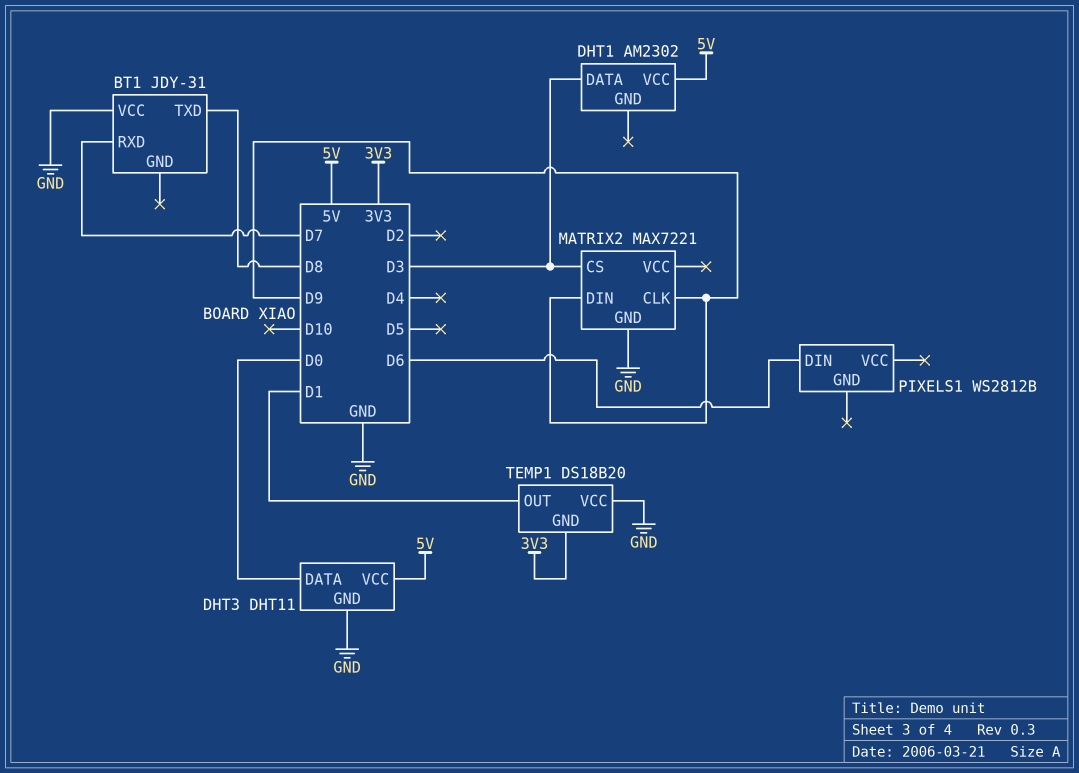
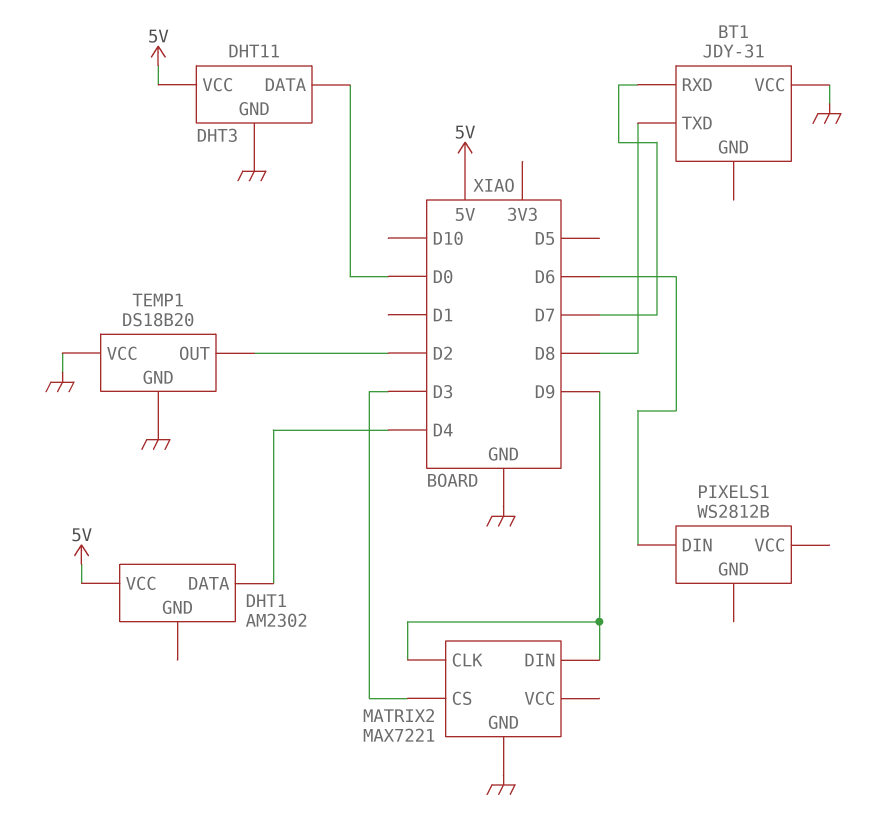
DHT1 pin DATA: D3 -> D4
TEMP1 pin GND: 3V3 -> GND
TEMP1 pin OUT: D1 -> D2

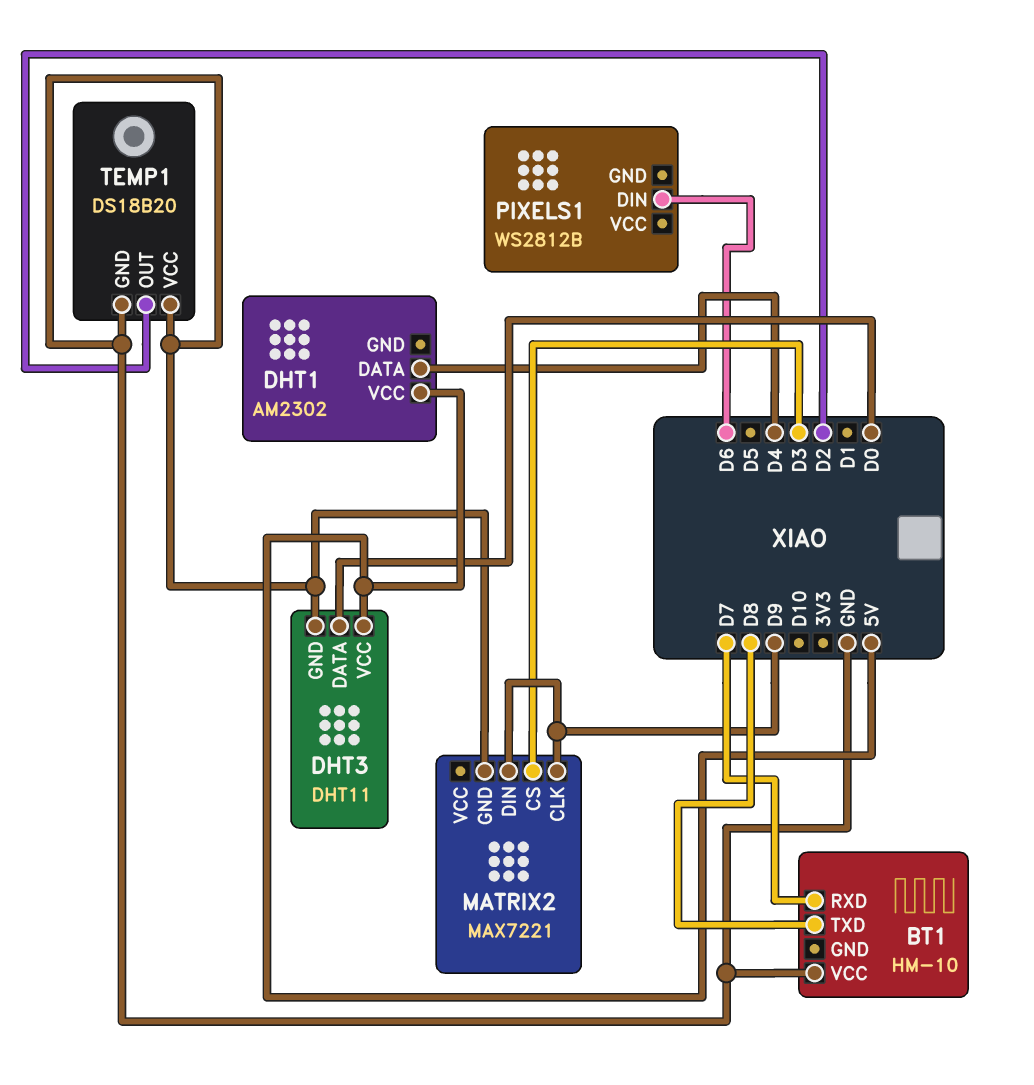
BT1: JDY-31 -> HM-10

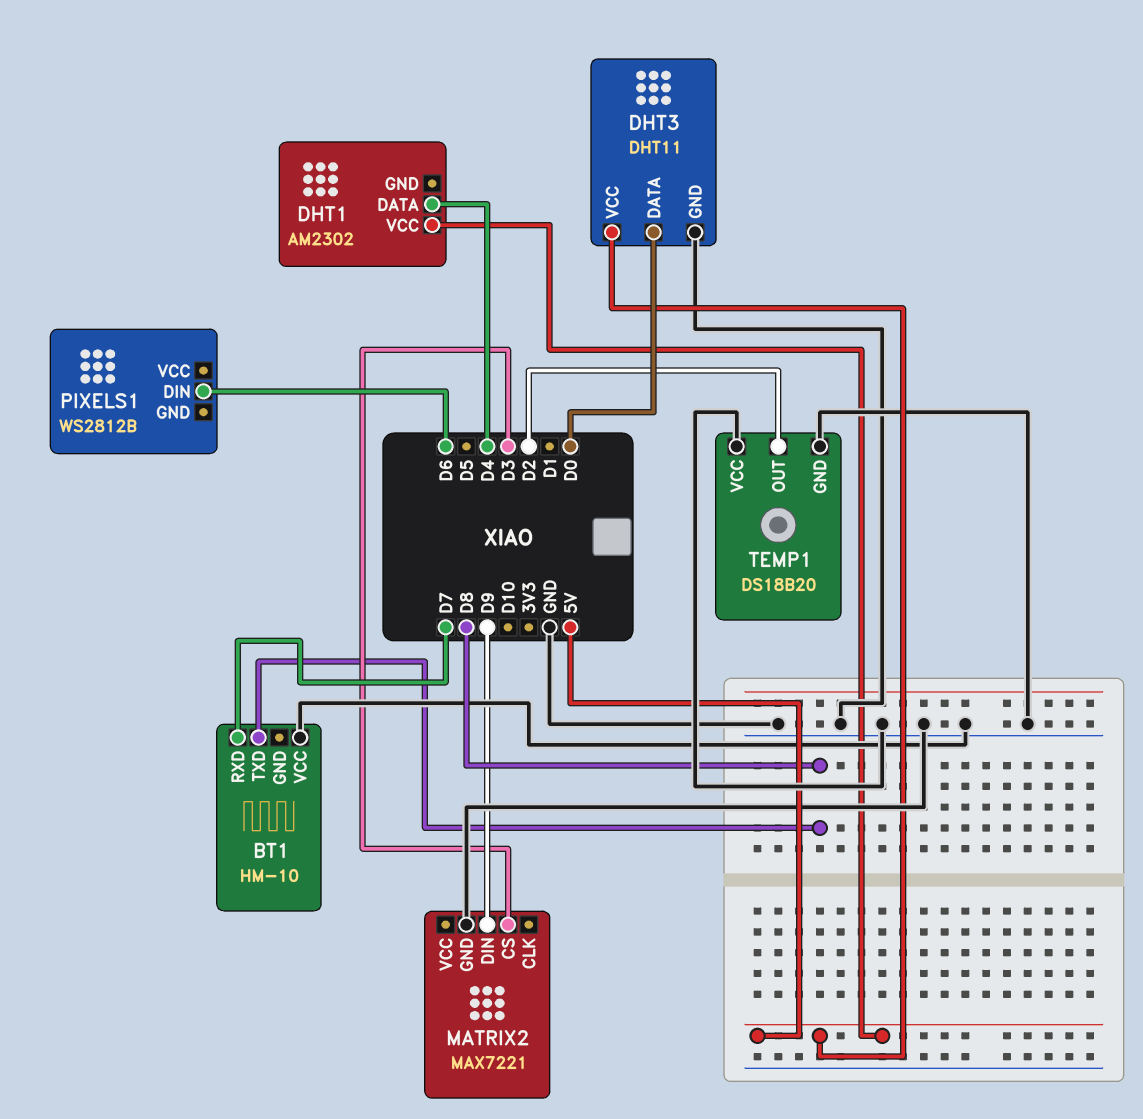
MATRIX2 pin CLK: D9 -> none

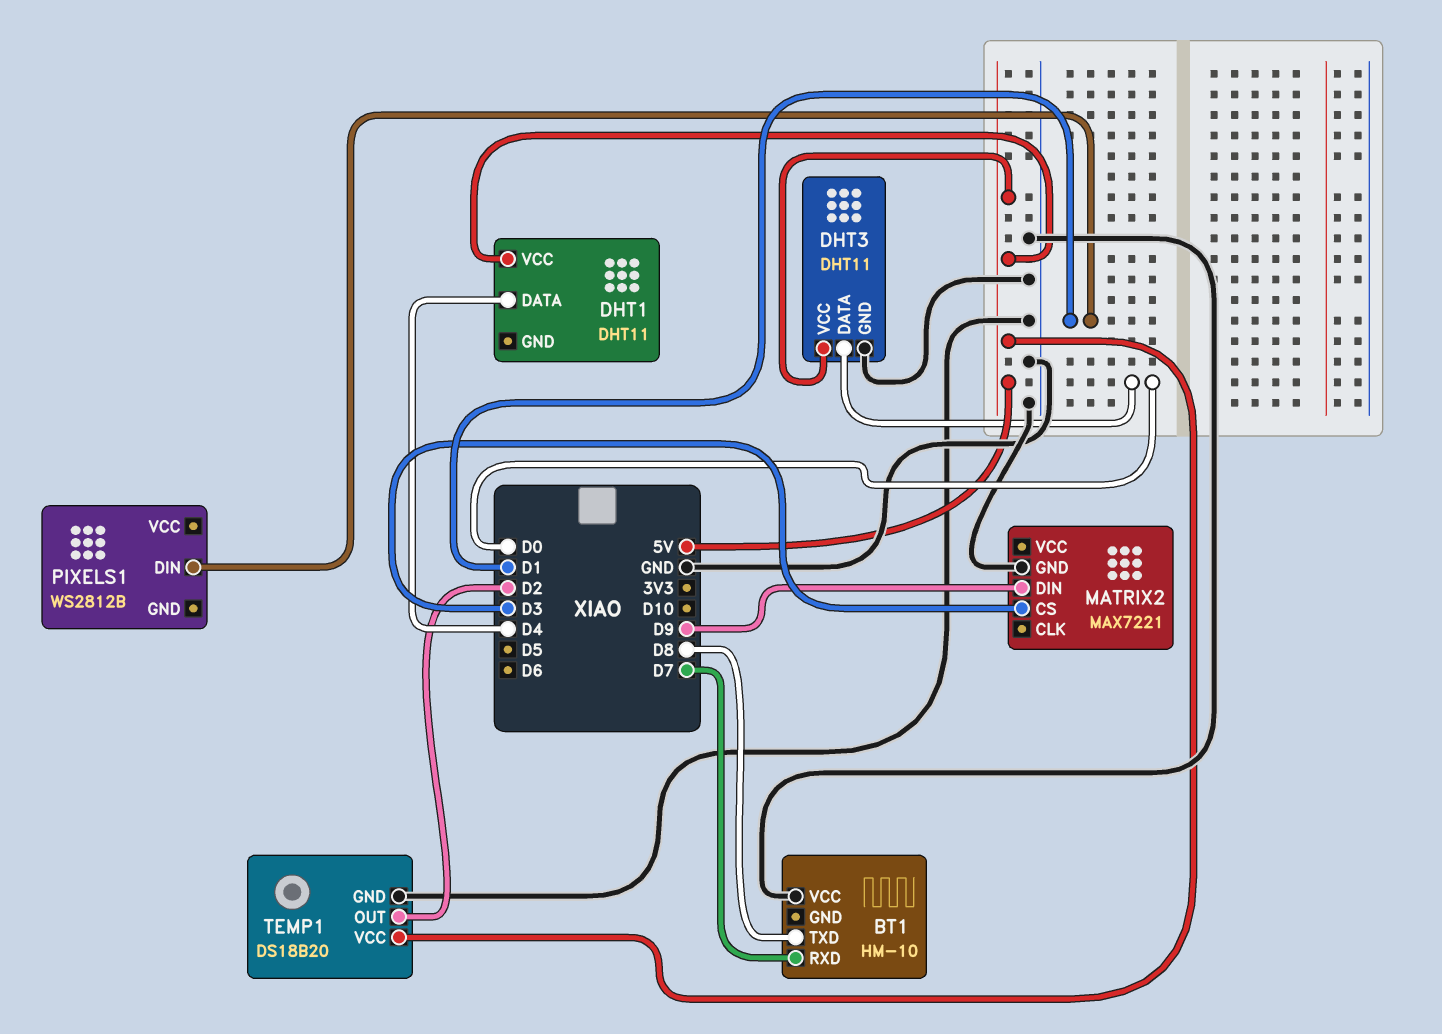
DHT1: AM2302 -> DHT11
PIXELS1 pin DIN: D6 -> D1
TEMP1 pin VCC: GND -> 5V

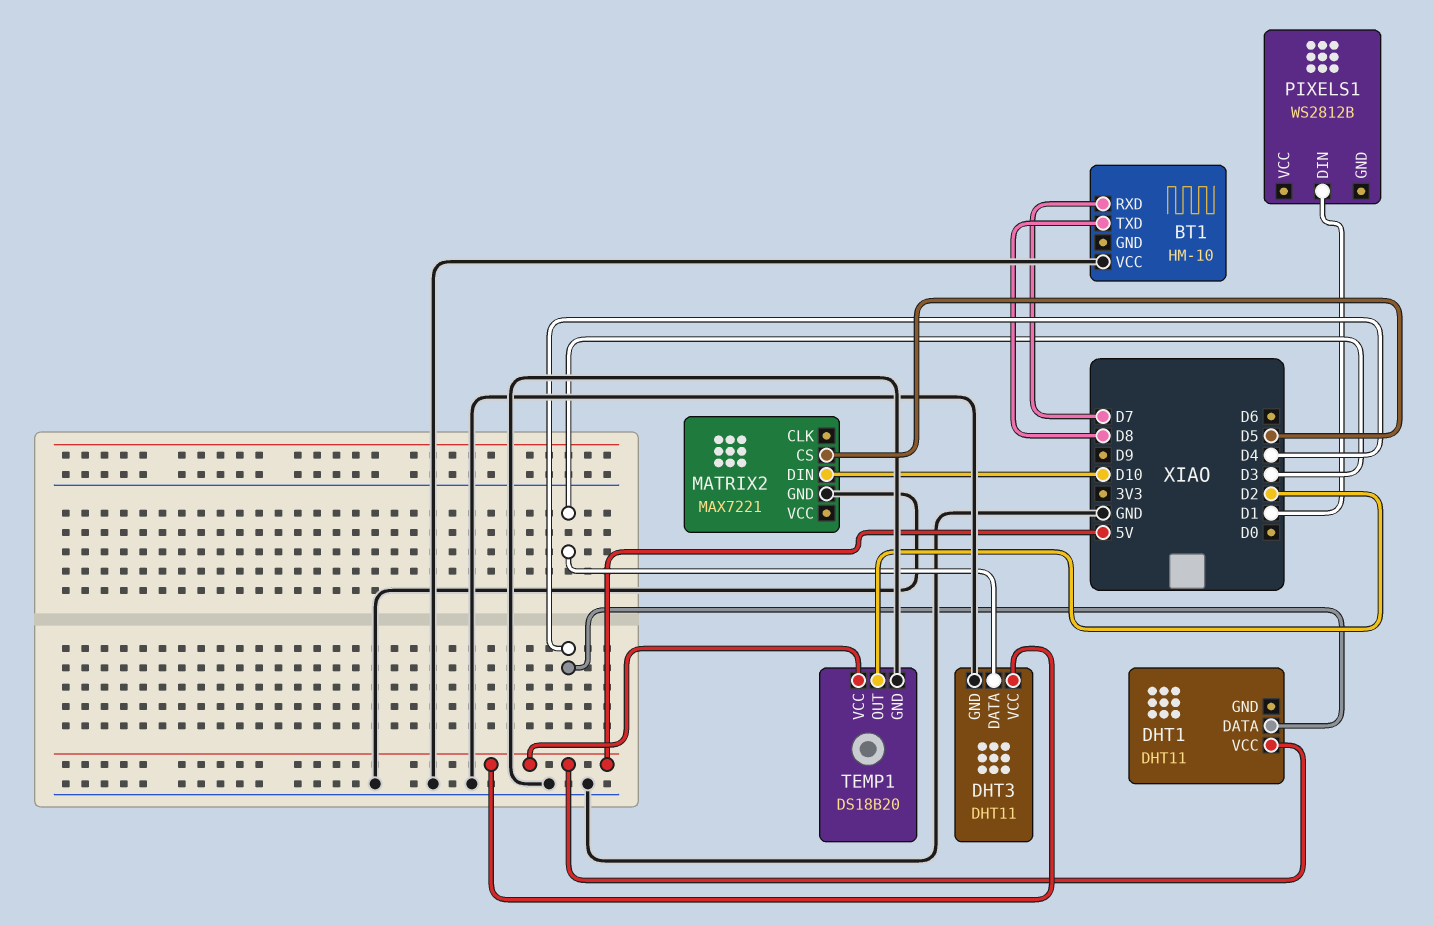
DHT3 pin DATA: D0 -> D3
MATRIX2 pin CS: D3 -> D5
MATRIX2 pin DIN: D9 -> D10

